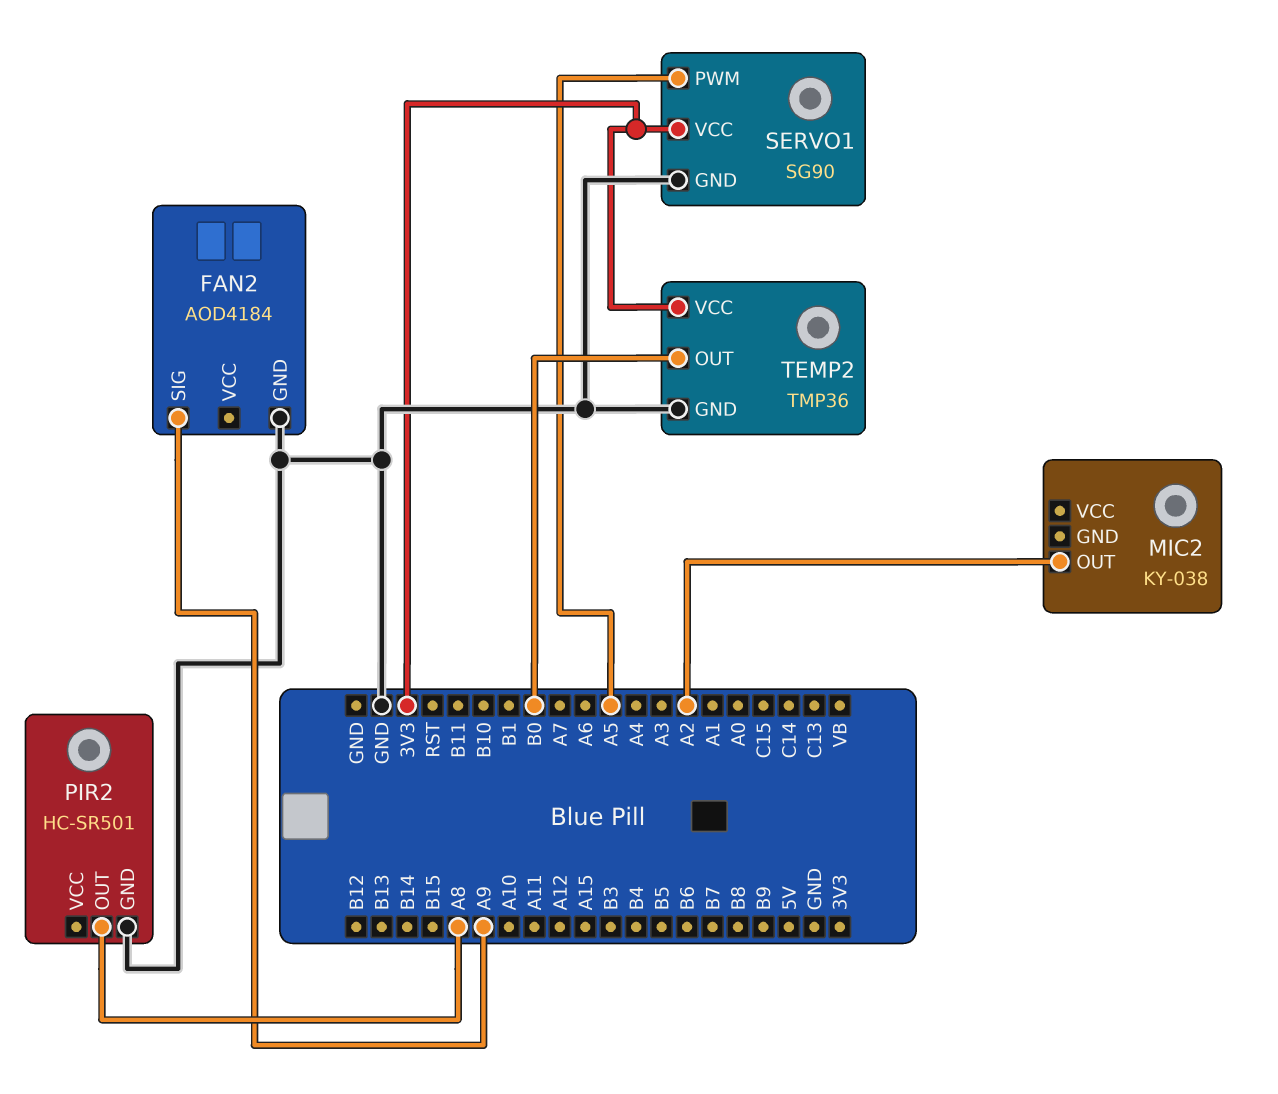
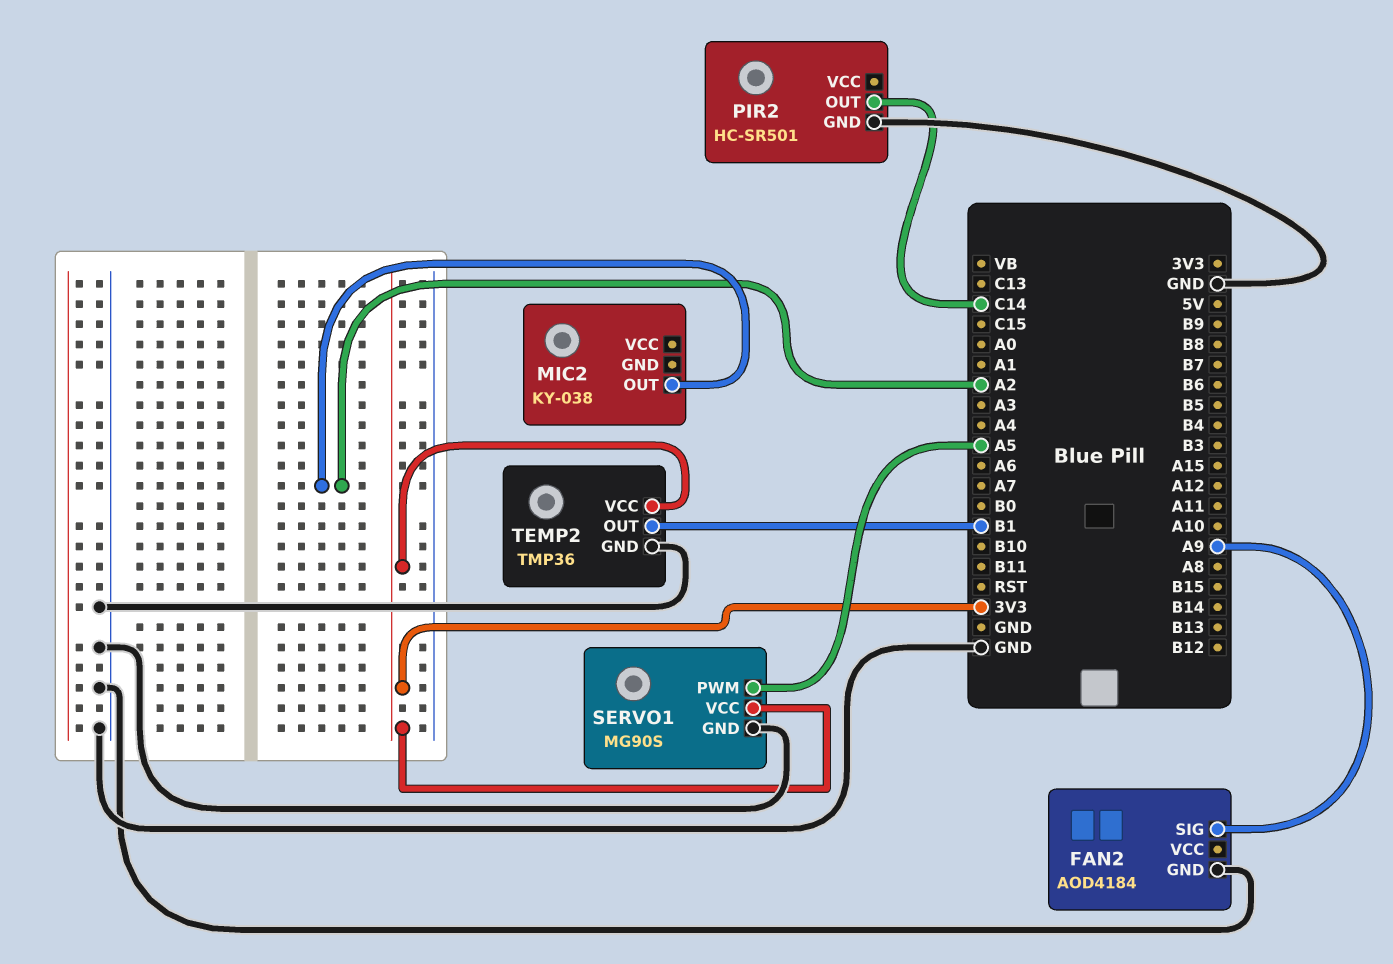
PIR2 pin OUT: A8 -> C14
SERVO1: SG90 -> MG90S
TEMP2 pin OUT: B0 -> B1

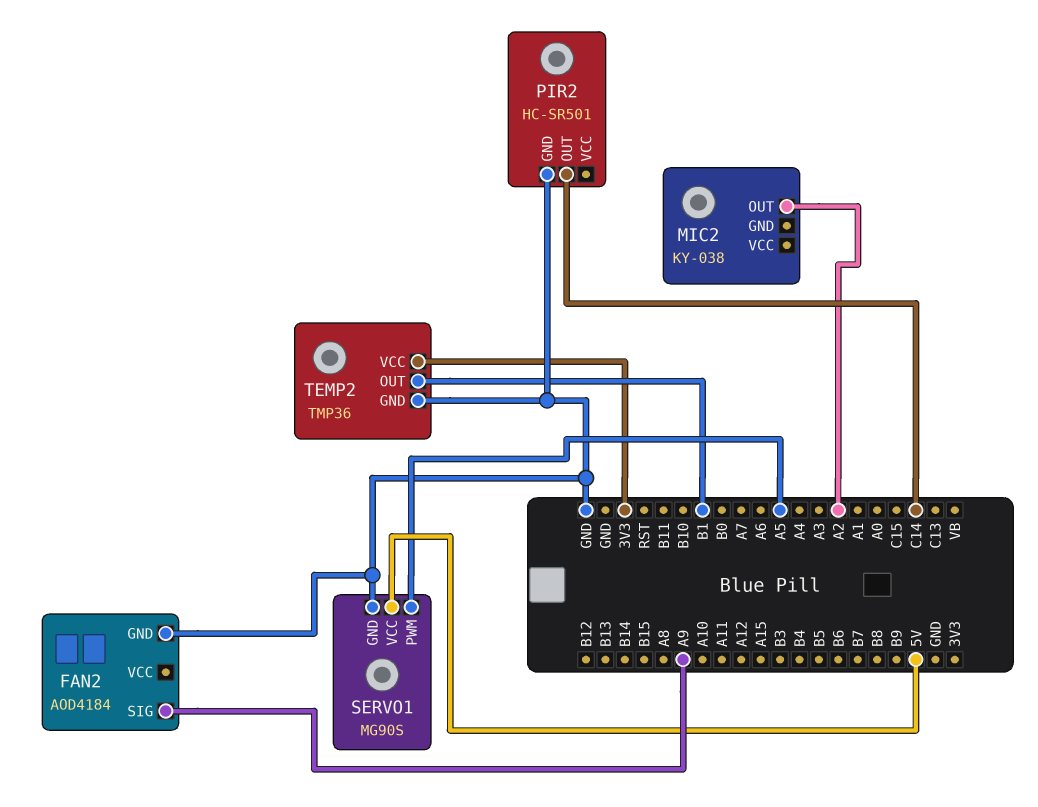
SERVO1 pin VCC: 3V3 -> 5V

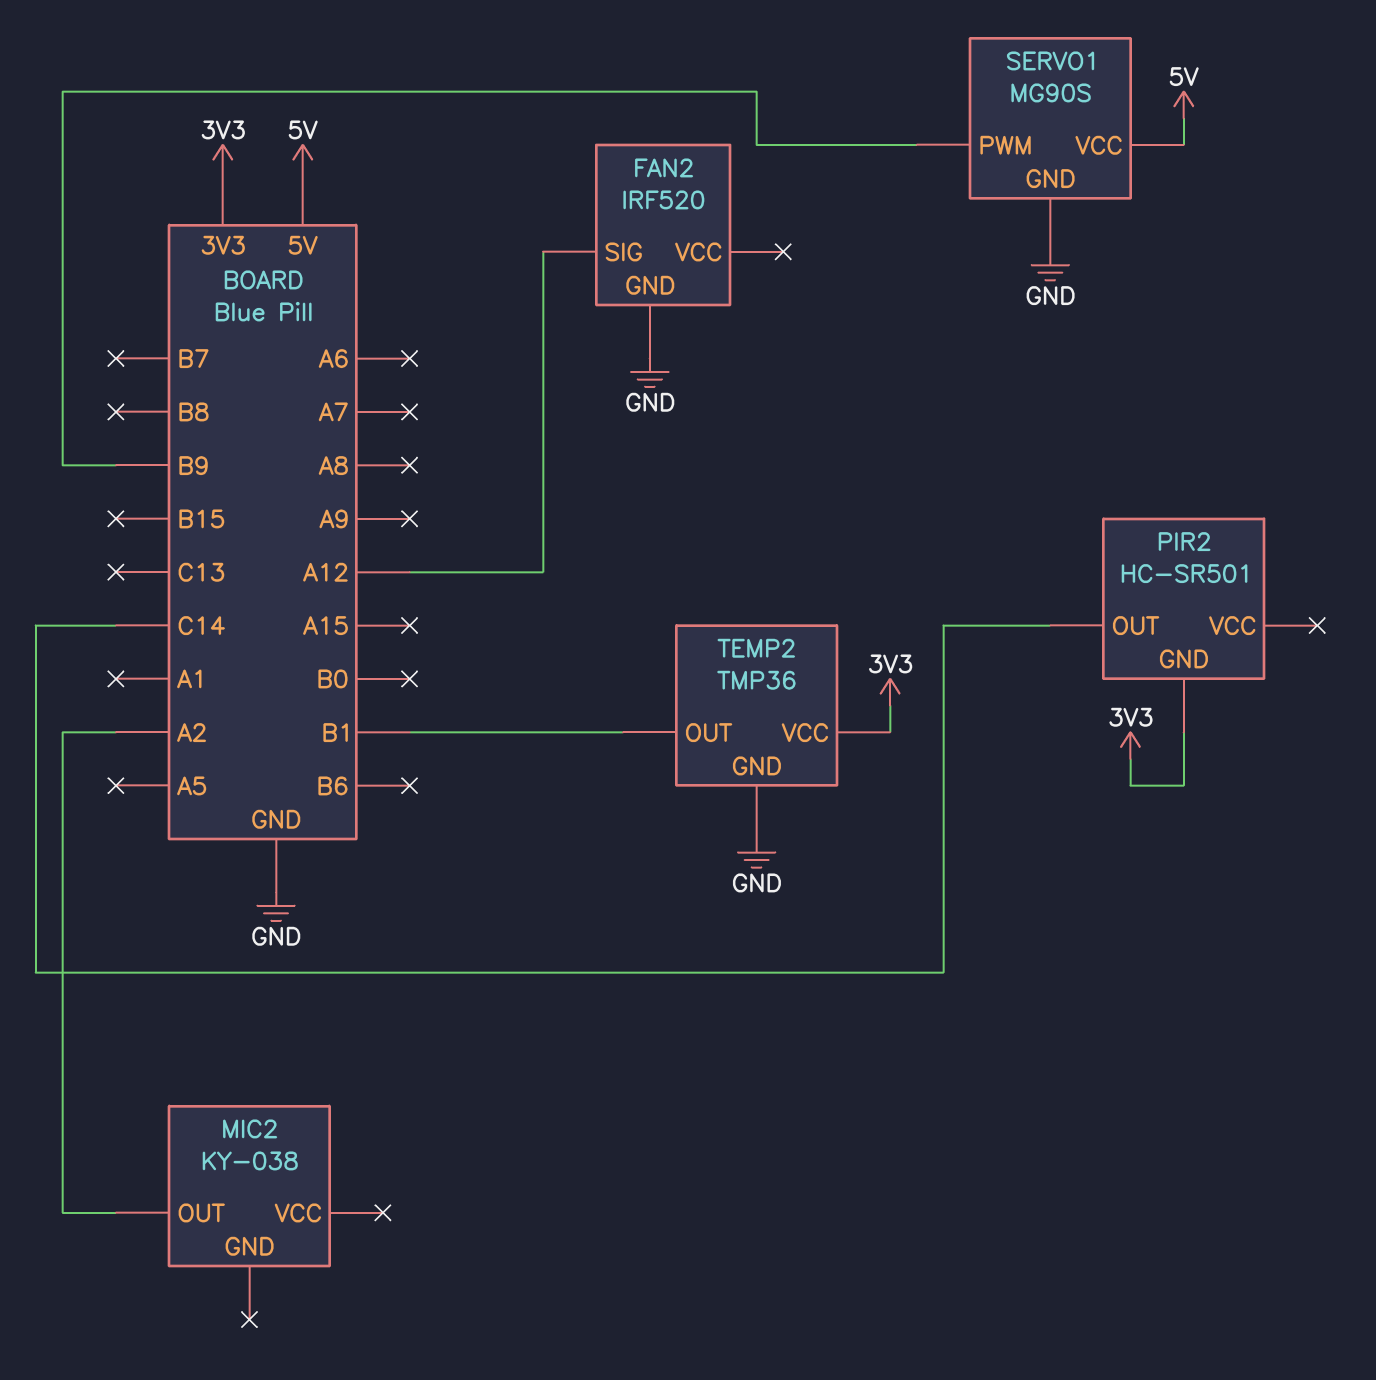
FAN2: AOD4184 -> IRF520
FAN2 pin SIG: A9 -> A12
PIR2 pin GND: GND -> 3V3
SERVO1 pin PWM: A5 -> B9

